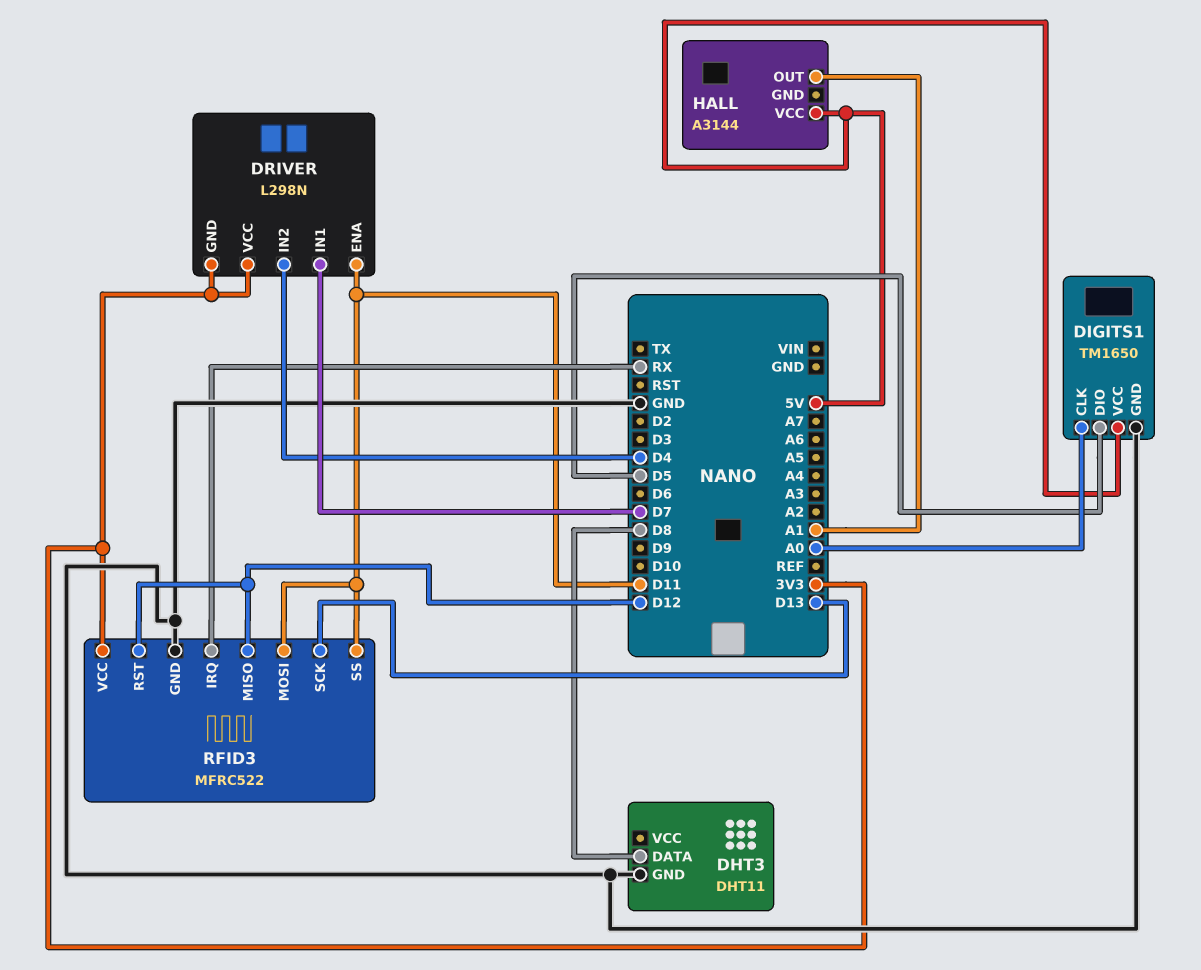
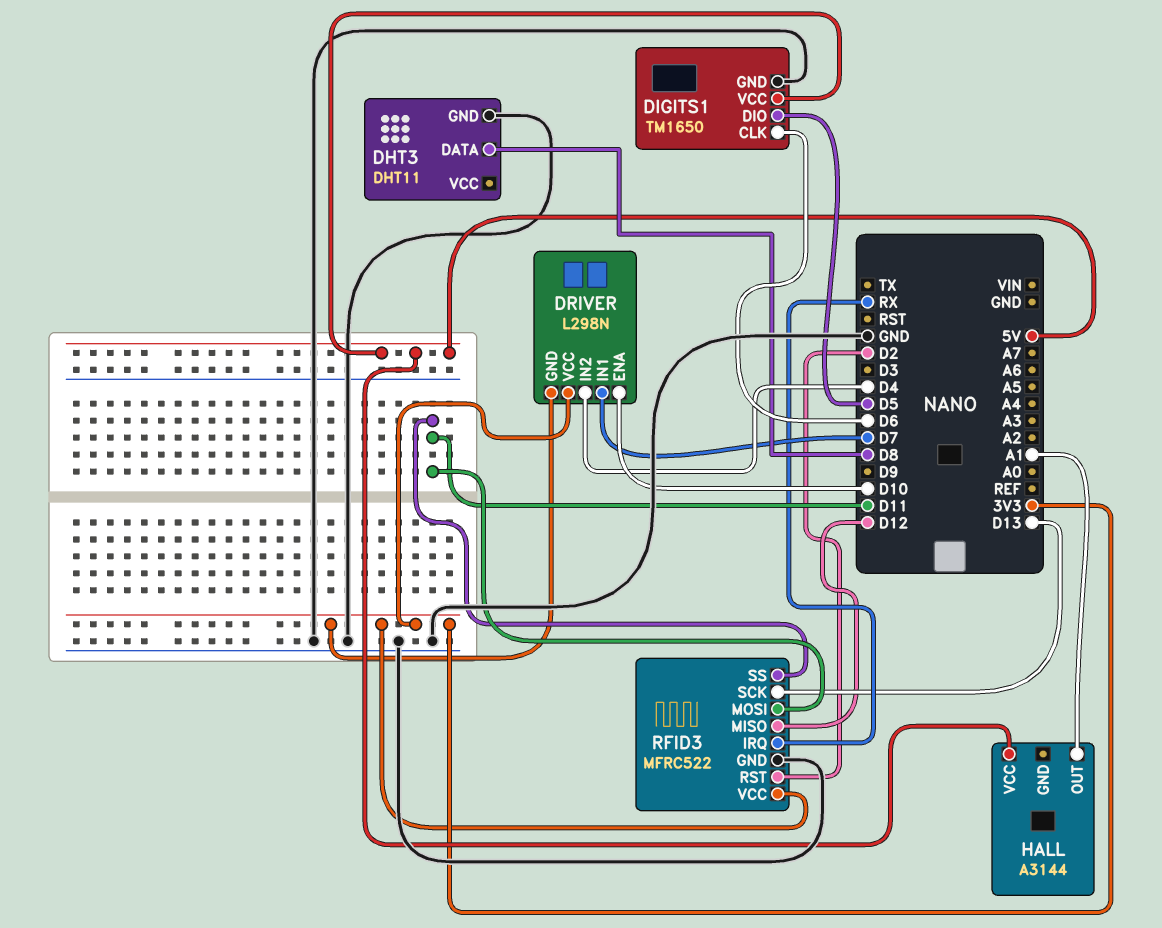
DIGITS1 pin CLK: A0 -> D6
DRIVER pin ENA: D11 -> D10
RFID3 pin RST: D12 -> D2

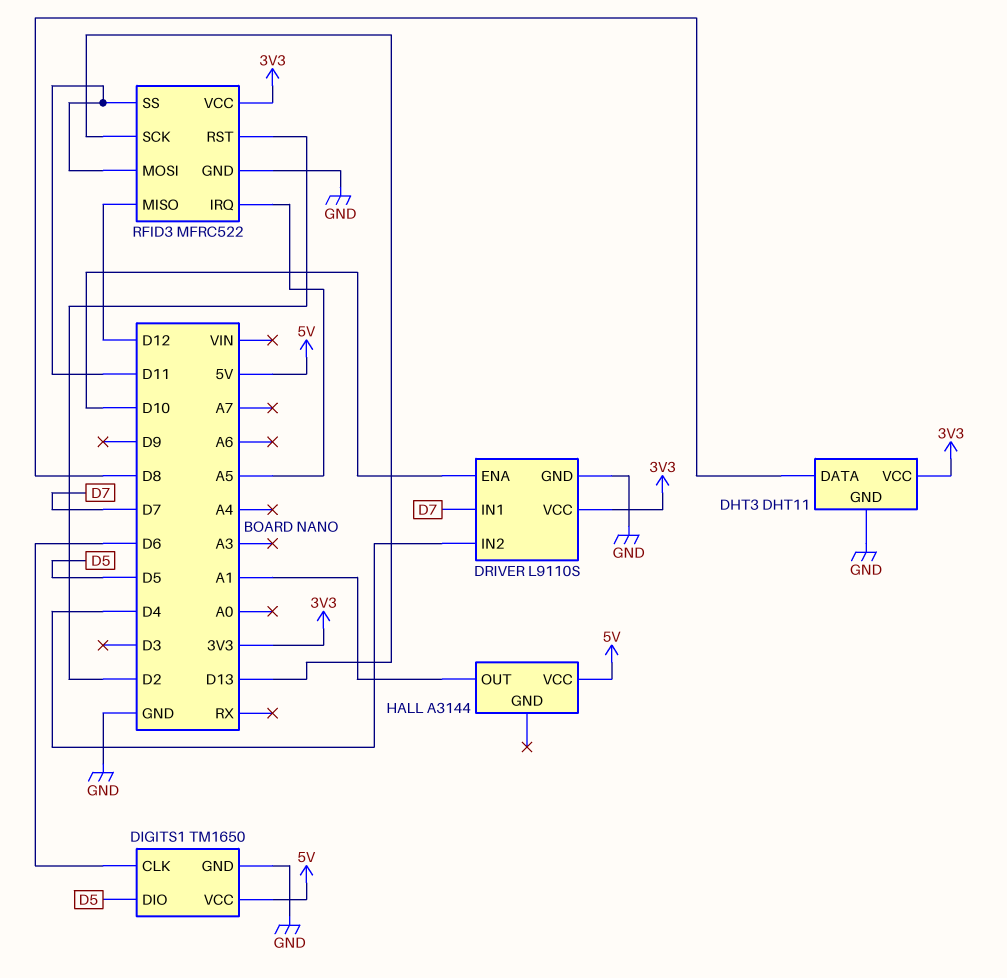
DHT3 pin VCC: none -> 3V3
DRIVER: L298N -> L9110S
DRIVER pin GND: 3V3 -> GND
RFID3 pin IRQ: RX -> A5

